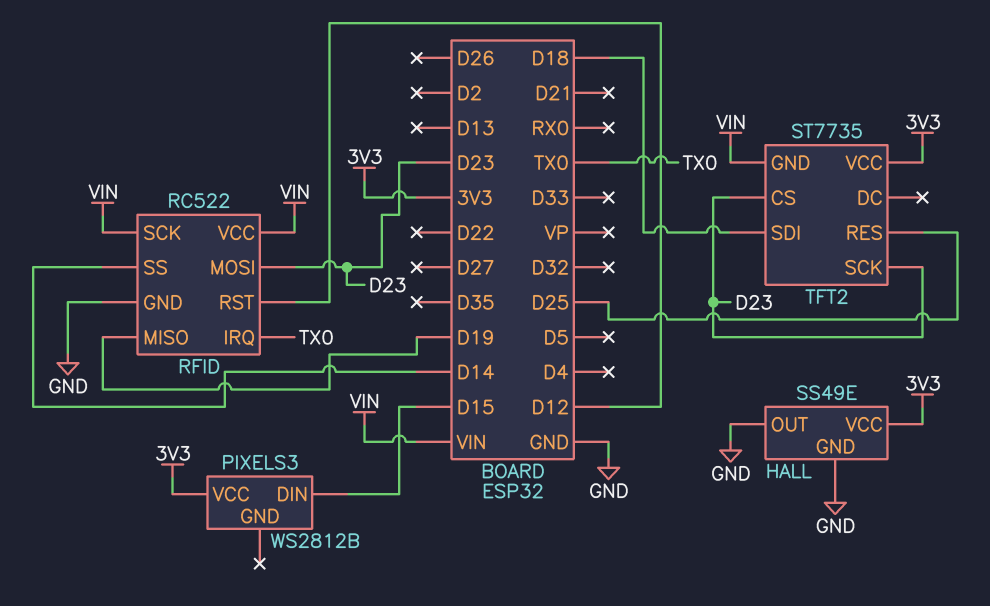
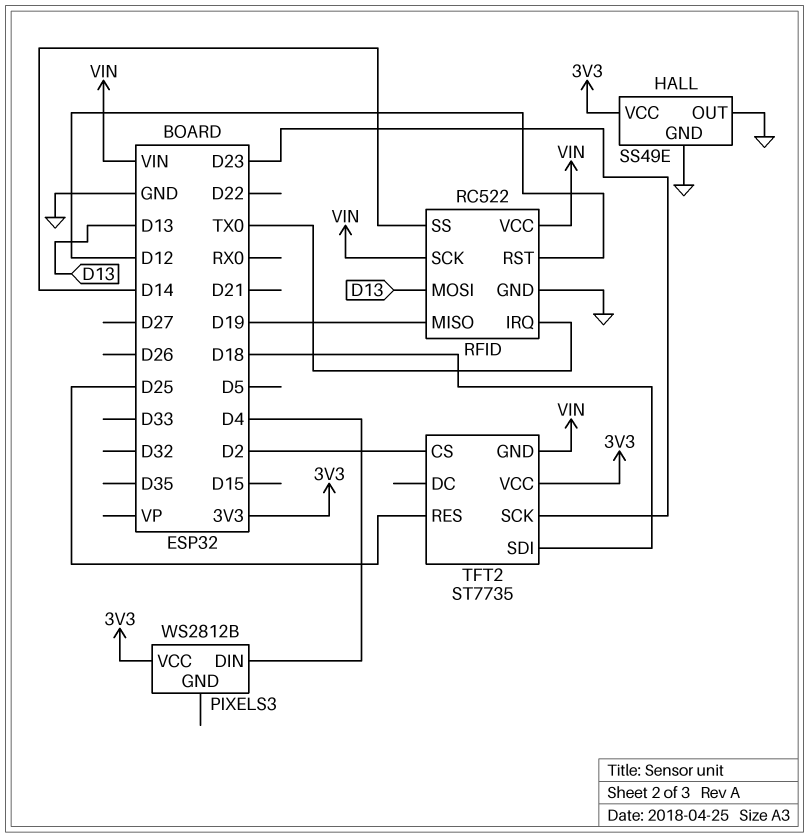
PIXELS3 pin DIN: D15 -> D4
RFID pin MOSI: D23 -> D13
TFT2 pin CS: D23 -> D2

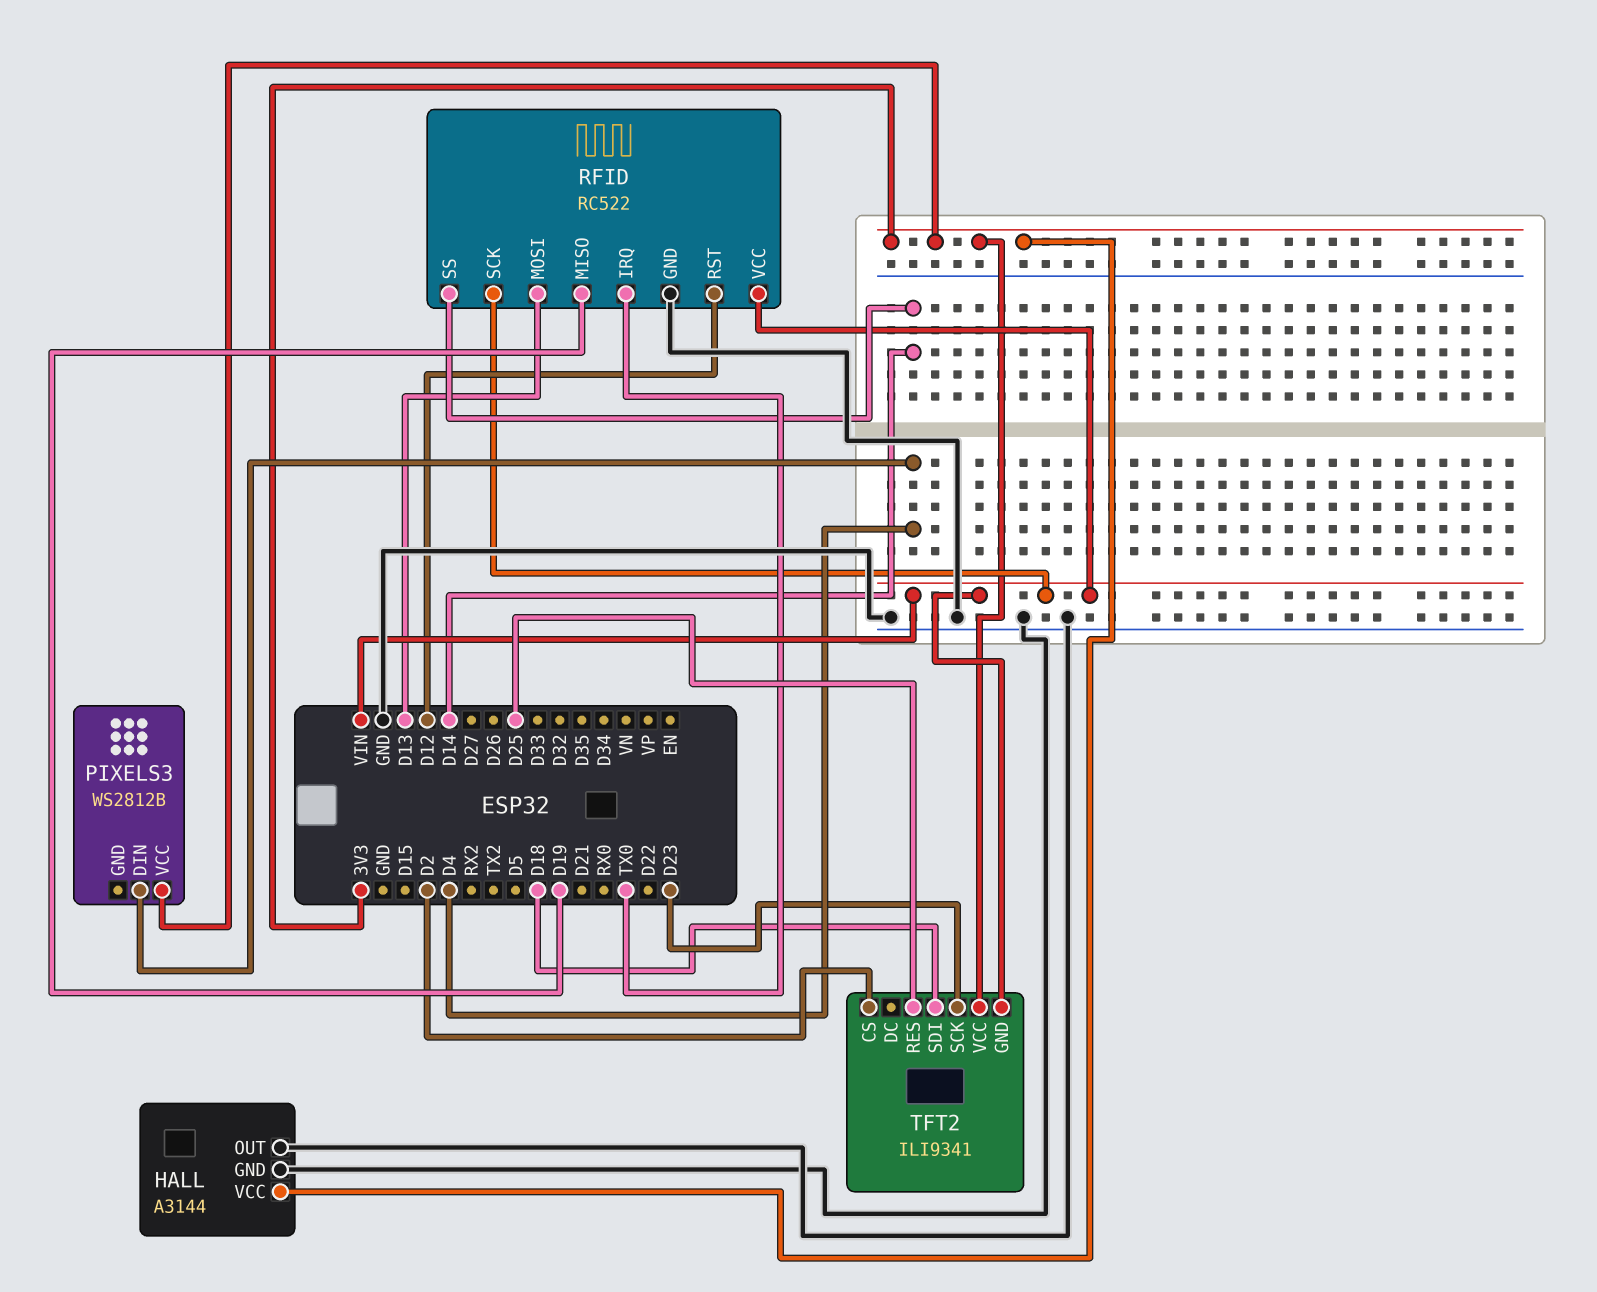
HALL: SS49E -> A3144
TFT2: ST7735 -> ILI9341

